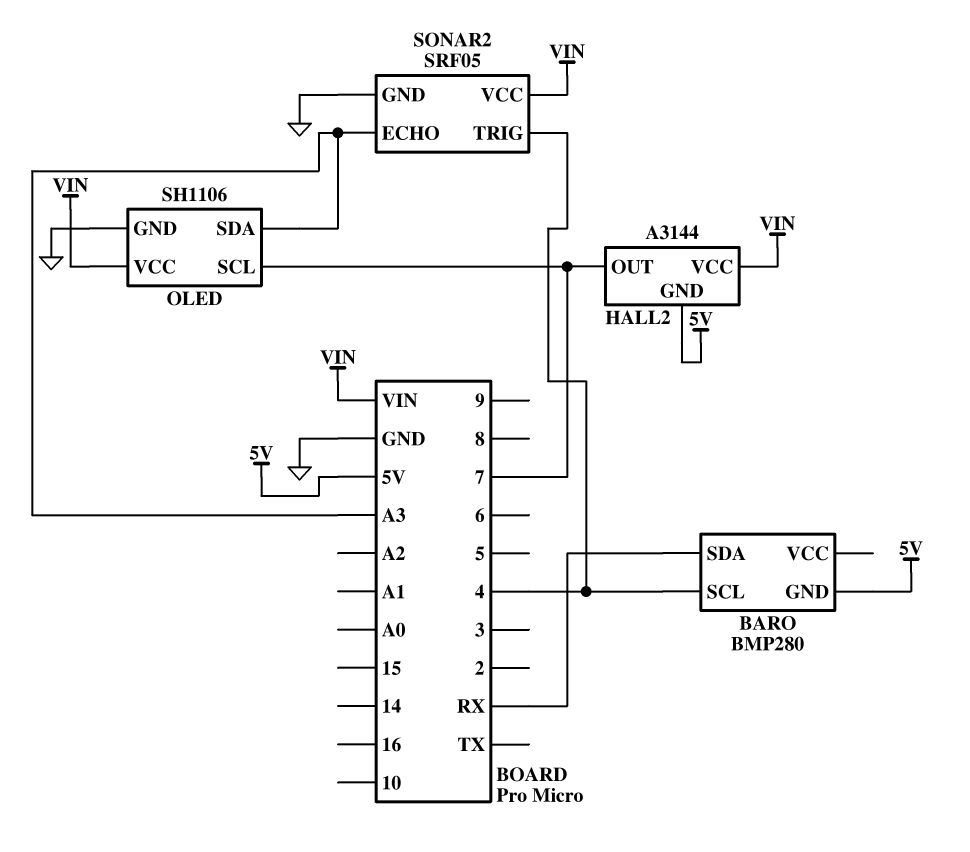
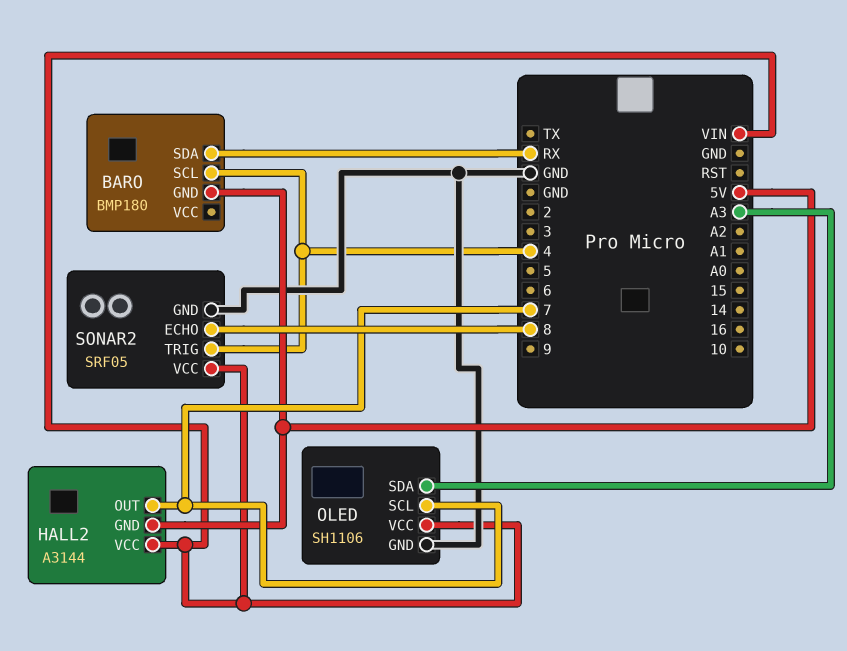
BARO: BMP280 -> BMP180
SONAR2 pin ECHO: A3 -> 8

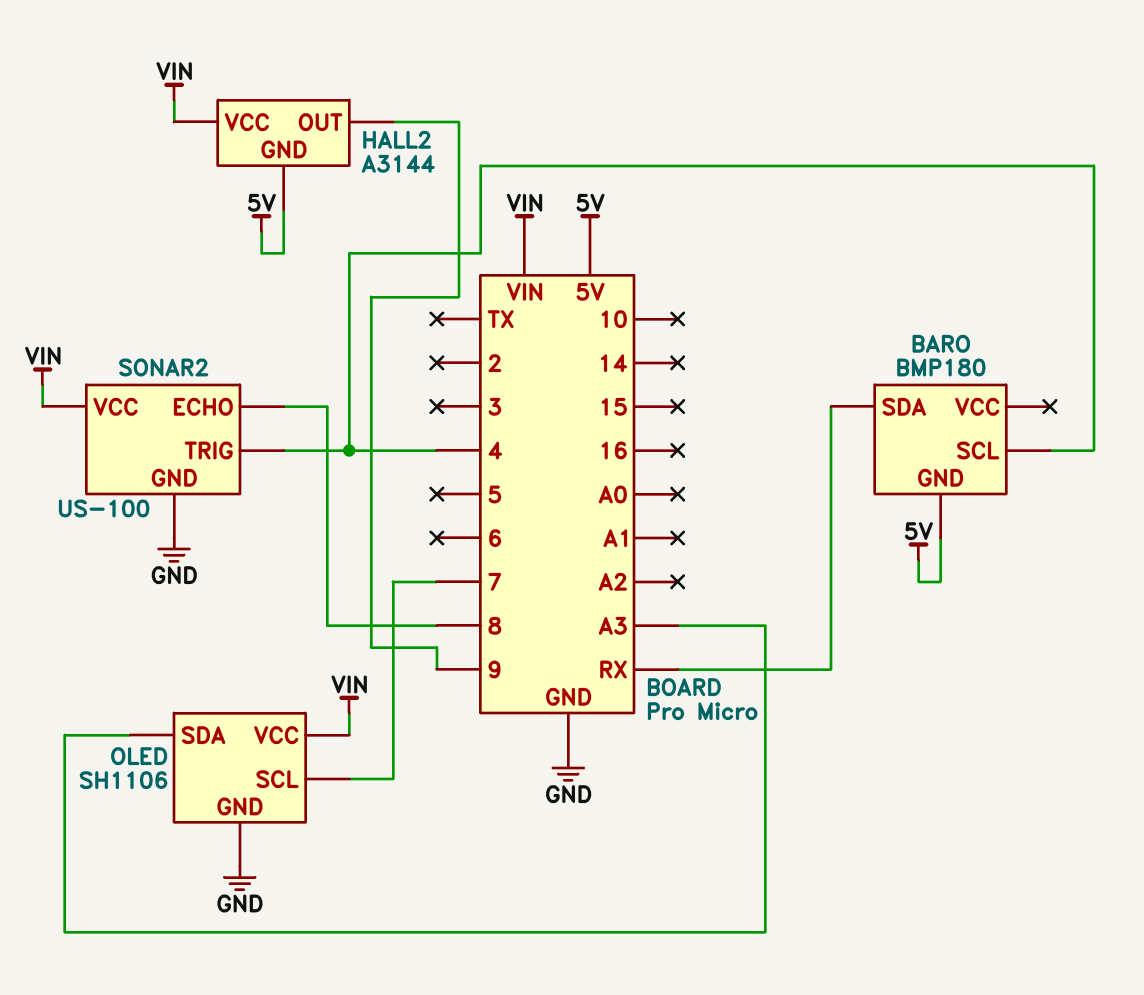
HALL2 pin OUT: 7 -> 9
SONAR2: SRF05 -> US-100

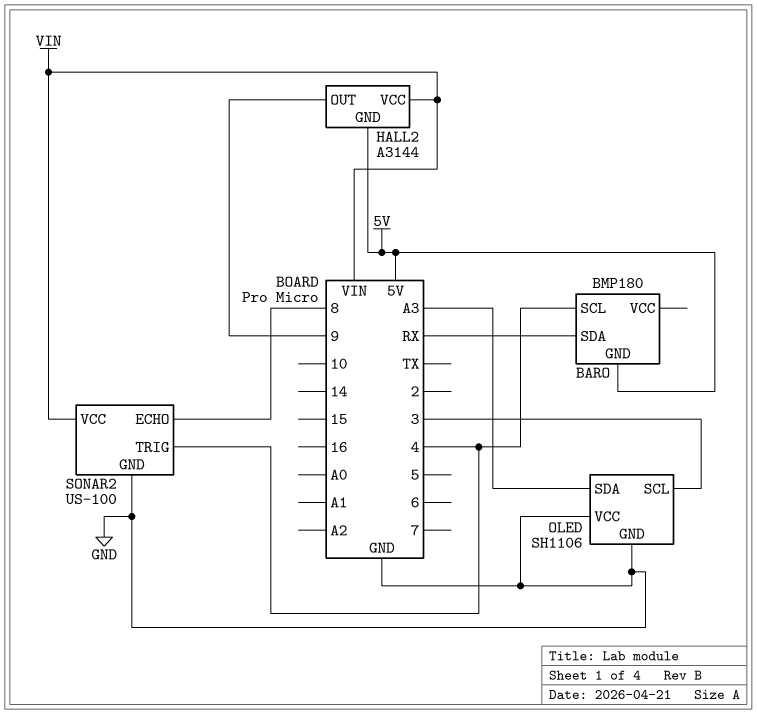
OLED pin SCL: 7 -> 3
OLED pin VCC: VIN -> GND

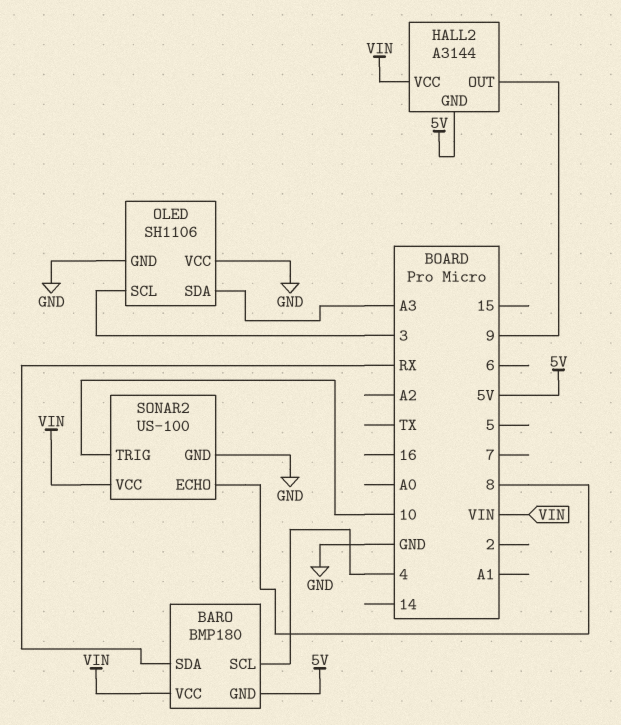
BARO pin VCC: none -> VIN
SONAR2 pin TRIG: 4 -> 10

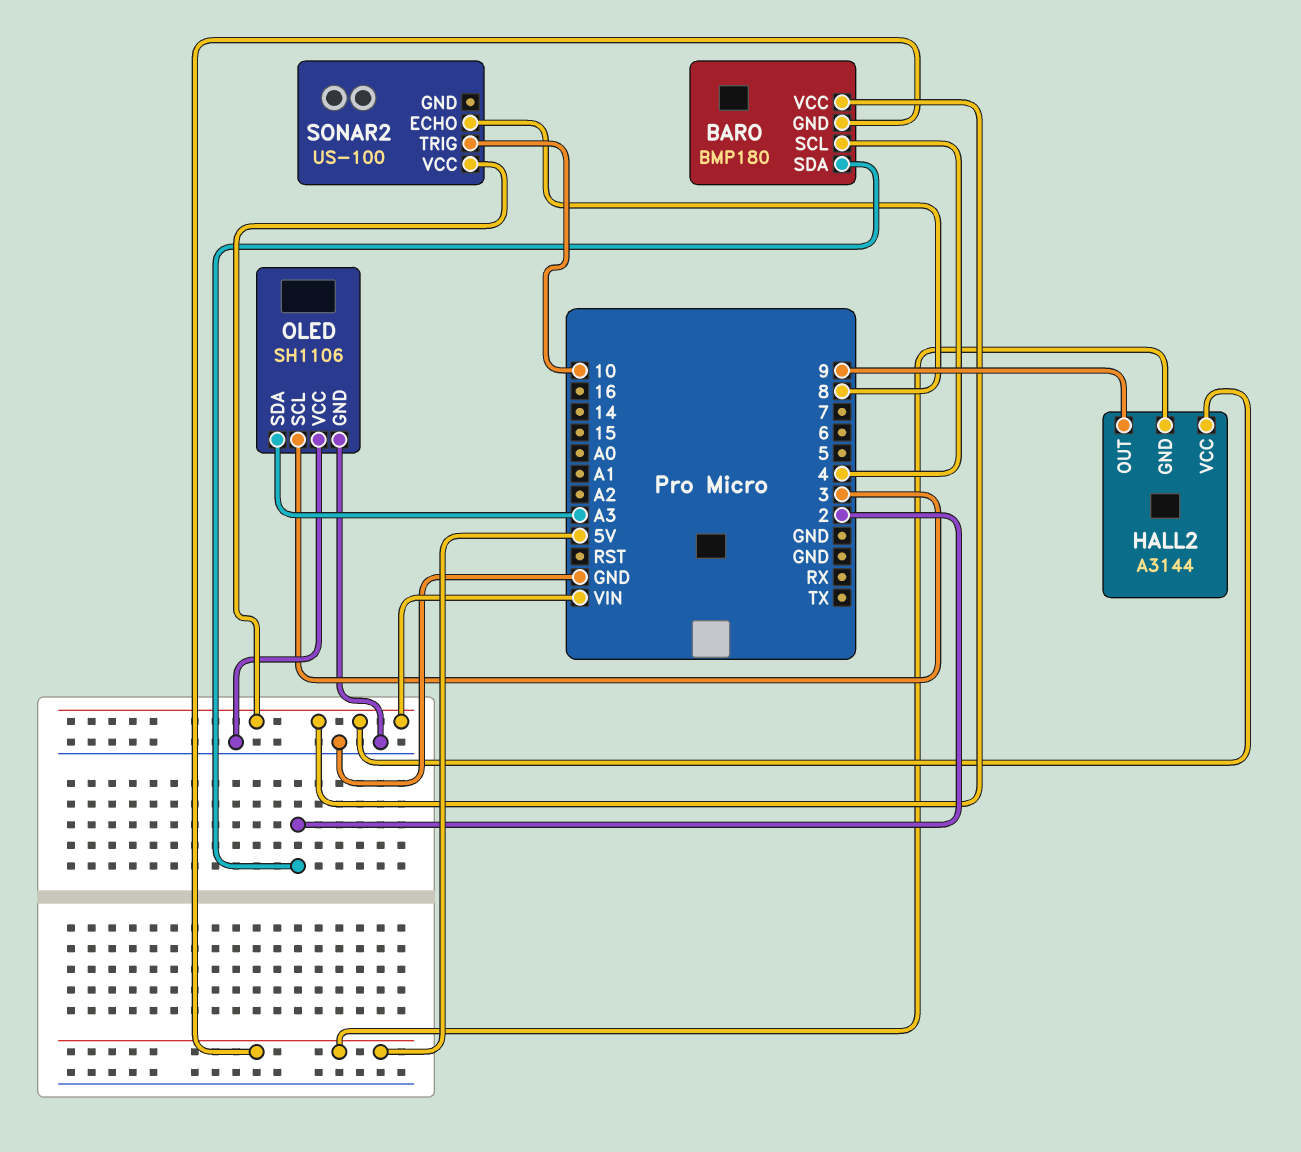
BARO pin SDA: RX -> 2
SONAR2 pin GND: GND -> none

